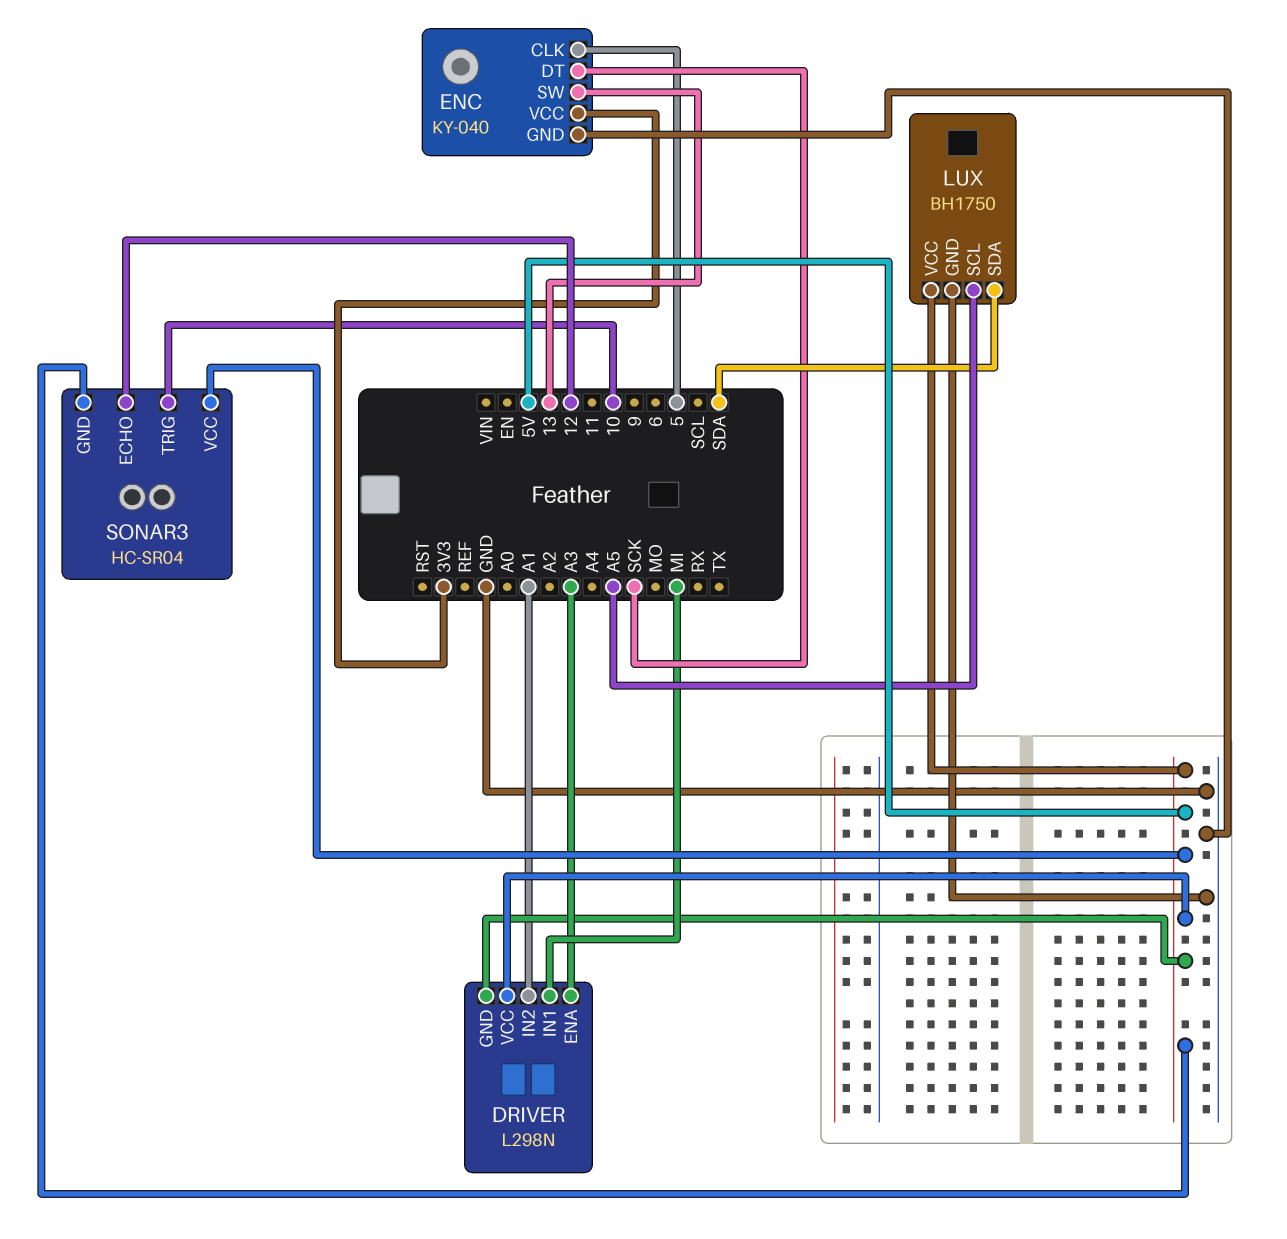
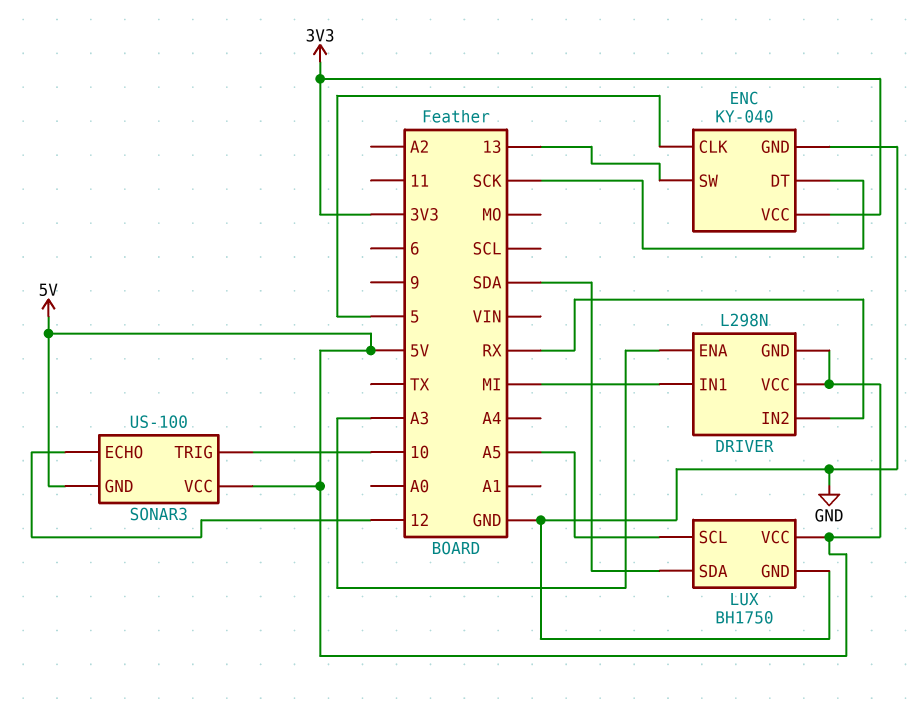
DRIVER pin IN2: A1 -> RX
SONAR3: HC-SR04 -> US-100

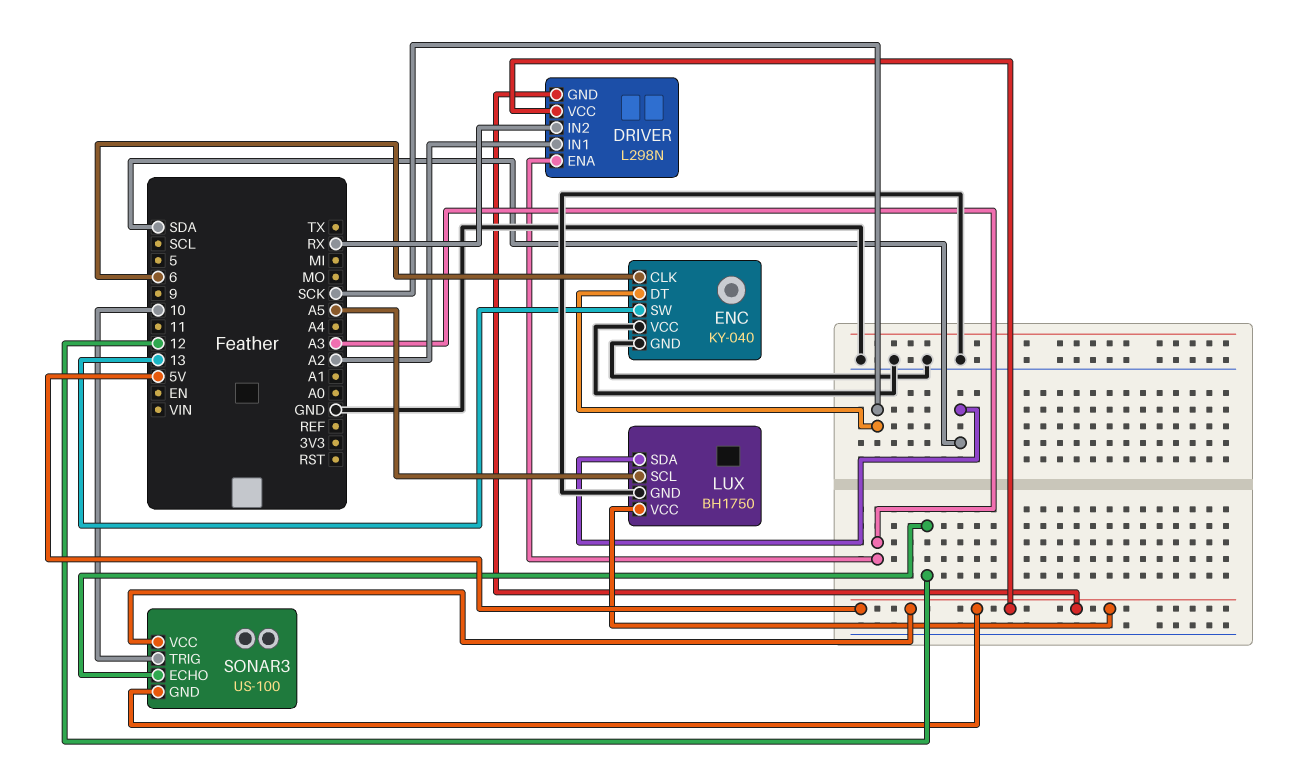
DRIVER pin IN1: MI -> A2
ENC pin CLK: 5 -> 6
ENC pin VCC: 3V3 -> GND

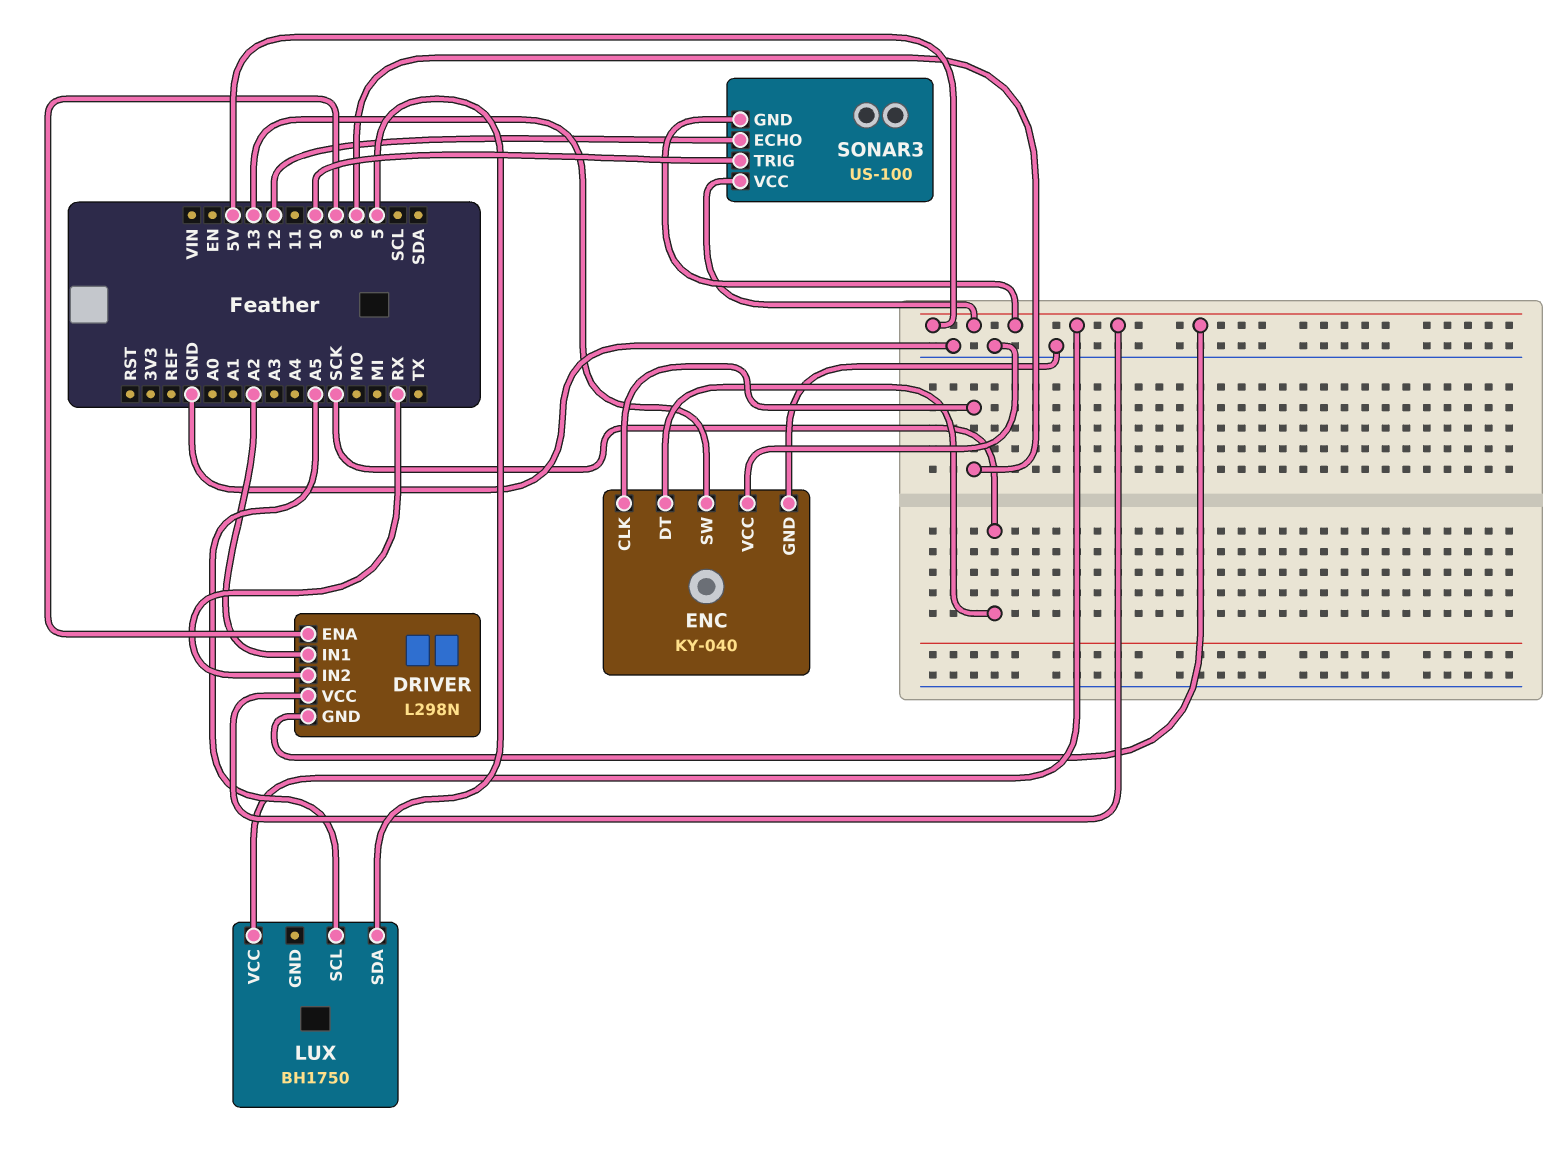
DRIVER pin ENA: A3 -> 9
LUX pin GND: GND -> none
LUX pin SDA: SDA -> 5

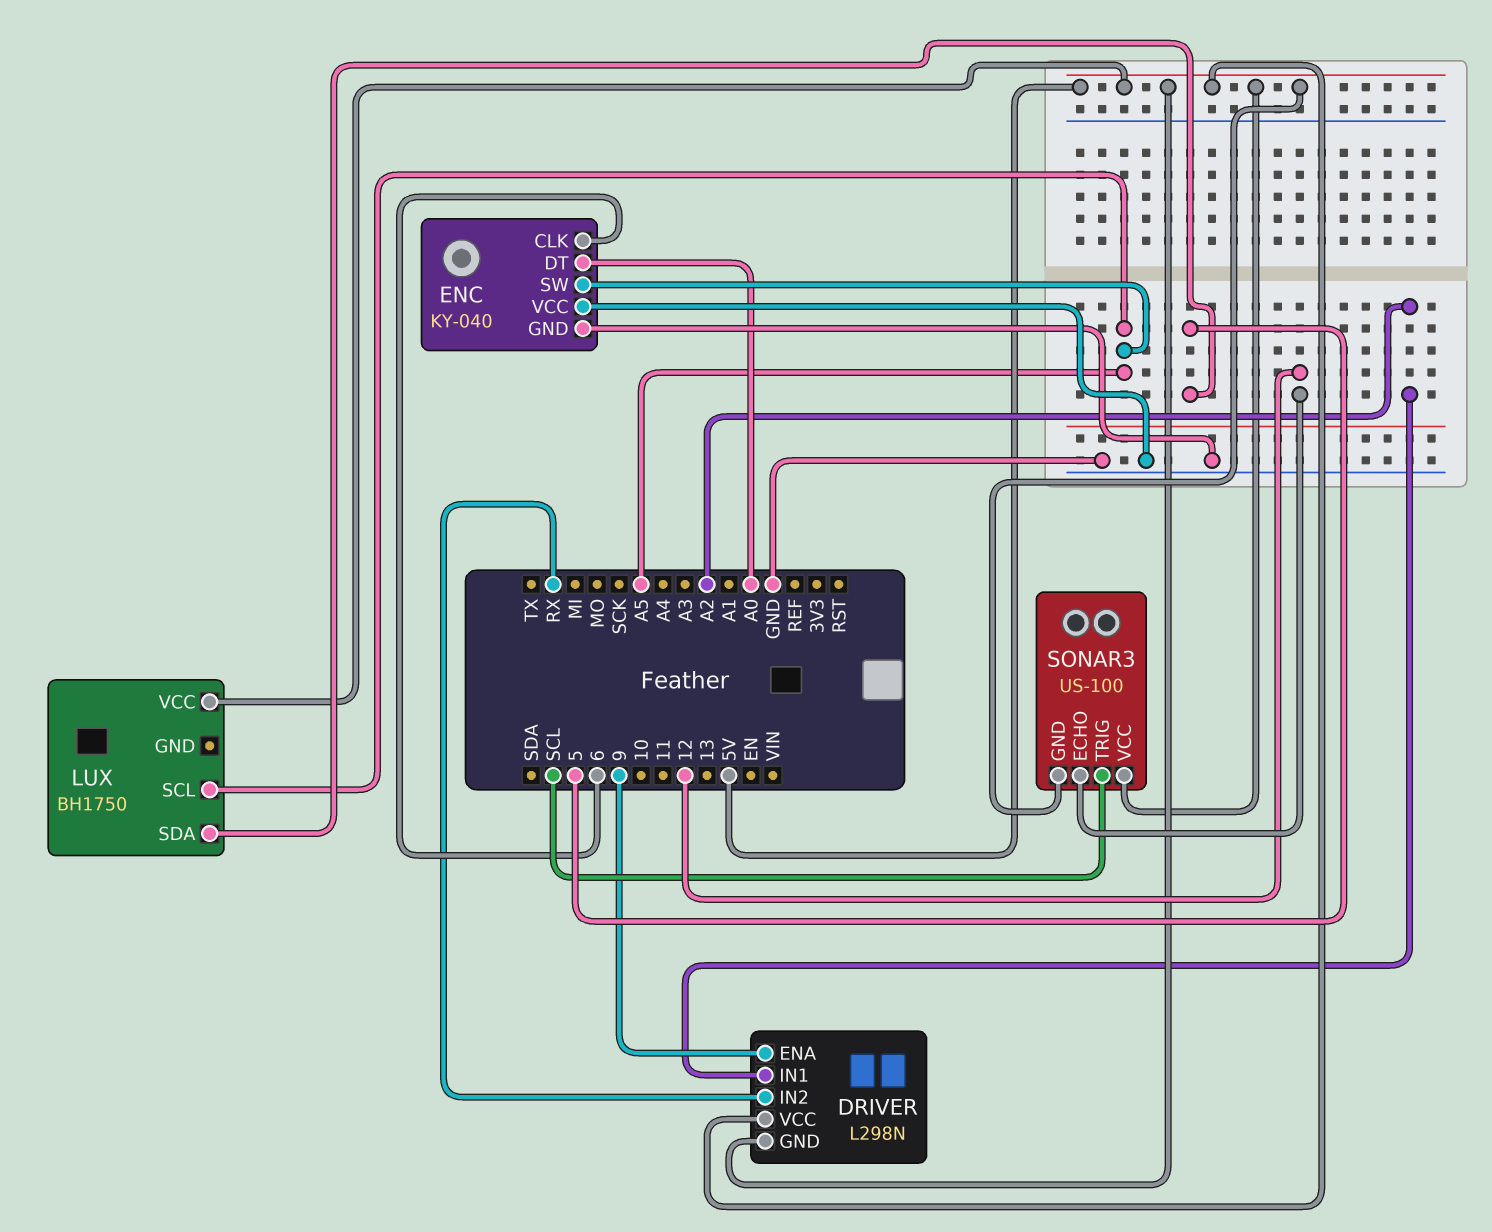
ENC pin DT: SCK -> A0
ENC pin SW: 13 -> A5
SONAR3 pin TRIG: 10 -> SCL

